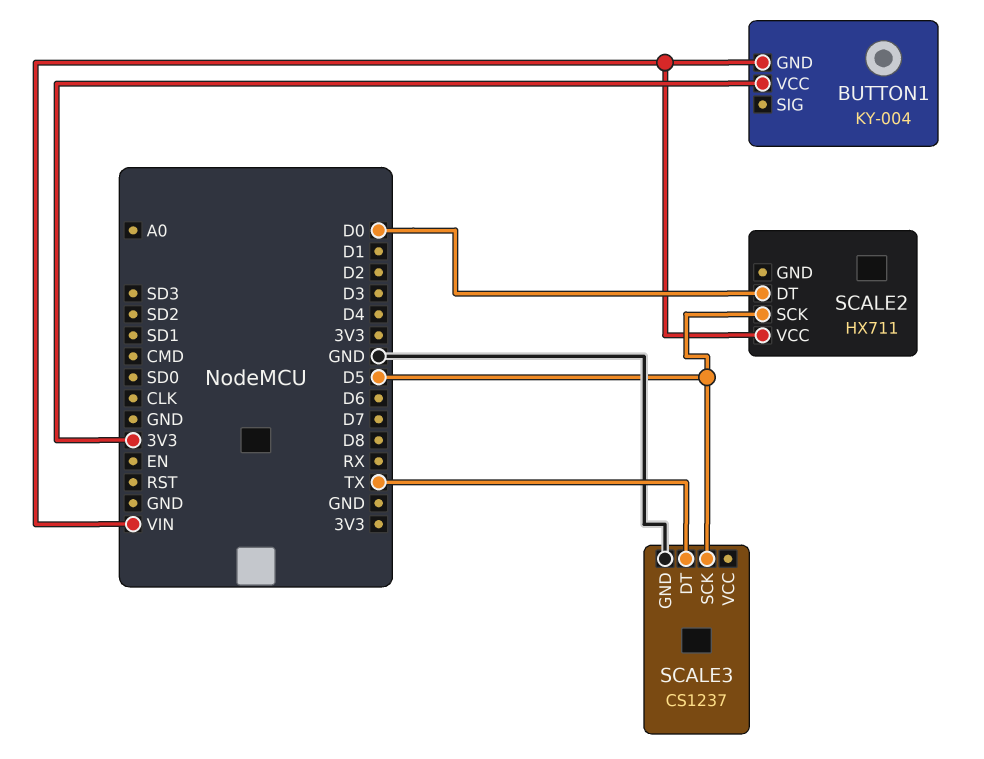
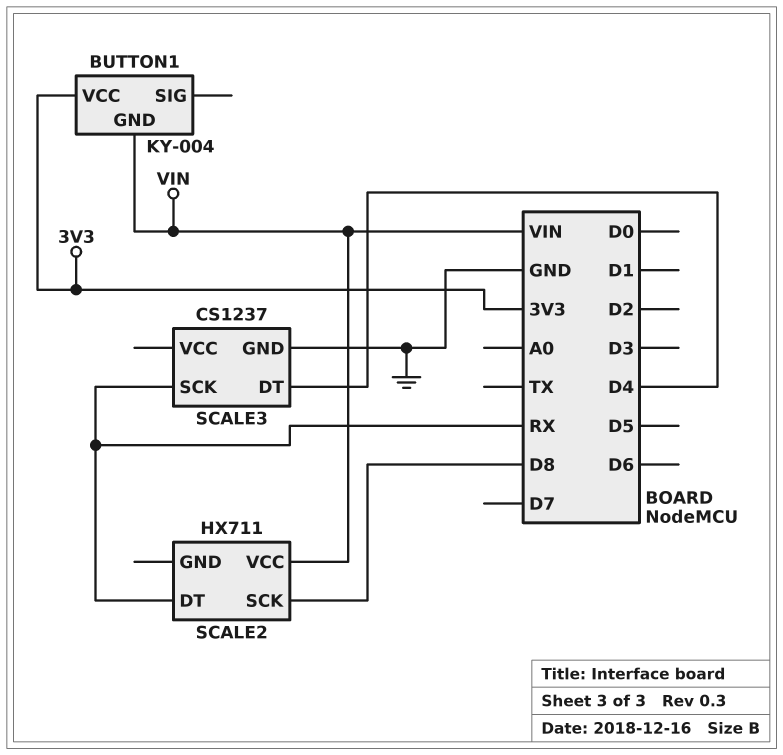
SCALE2 pin DT: D0 -> RX
SCALE2 pin SCK: D5 -> D8
SCALE3 pin DT: TX -> D4
SCALE3 pin SCK: D5 -> RX

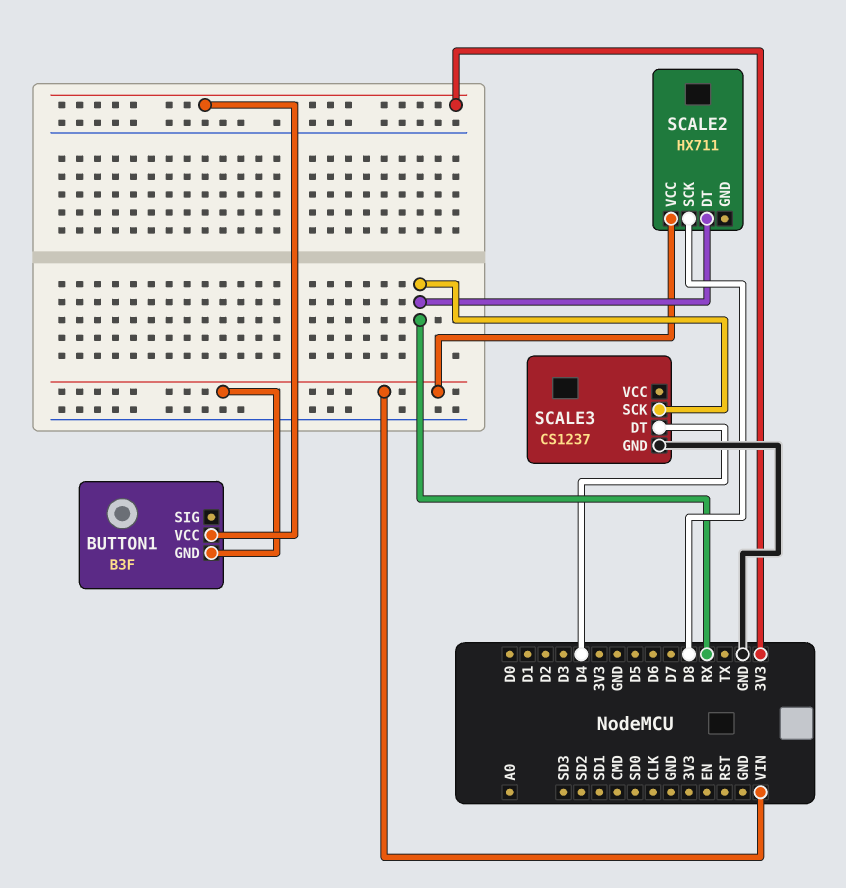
BUTTON1: KY-004 -> B3F

